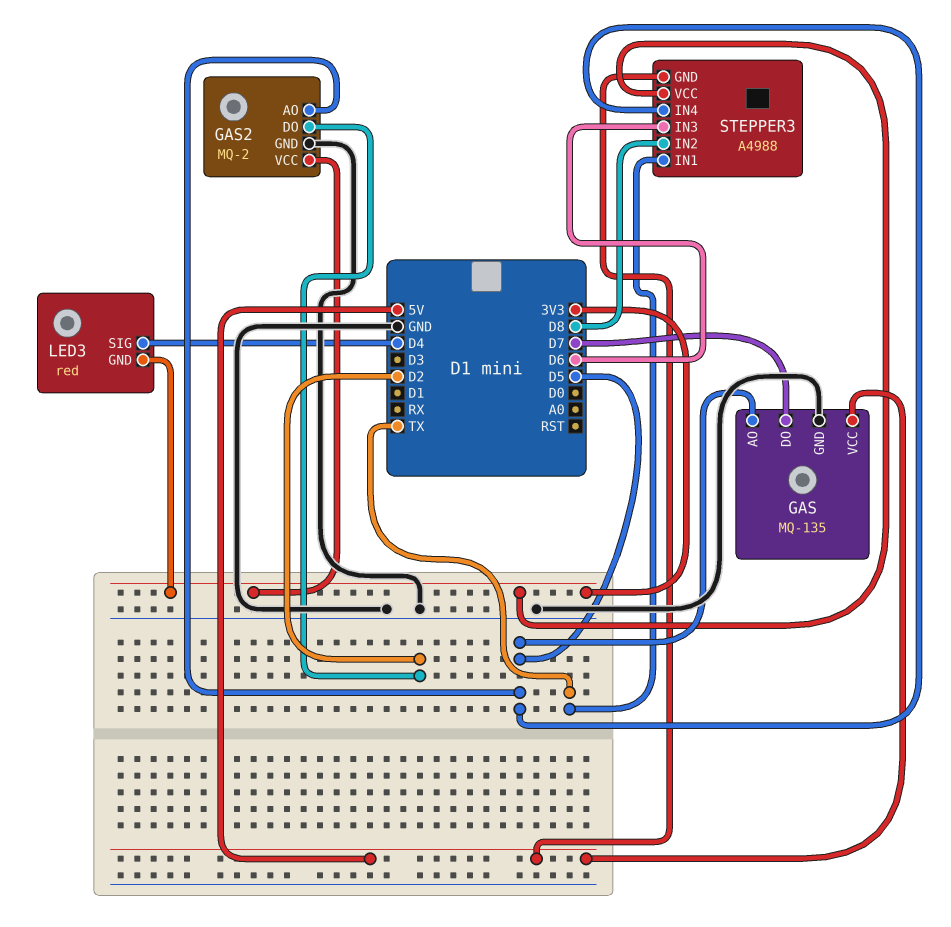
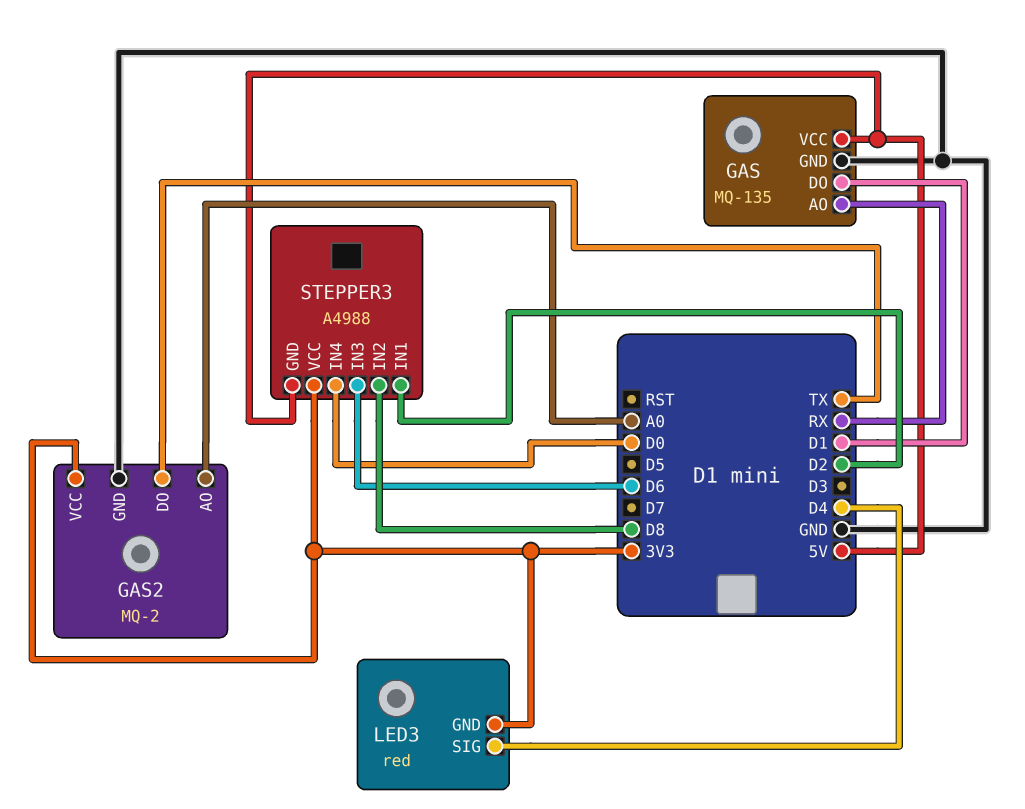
GAS pin AO: D5 -> RX
GAS pin DO: D7 -> D1
GAS2 pin AO: D5 -> A0
GAS2 pin DO: D2 -> TX
STEPPER3 pin IN1: TX -> D2
STEPPER3 pin IN4: D5 -> D0

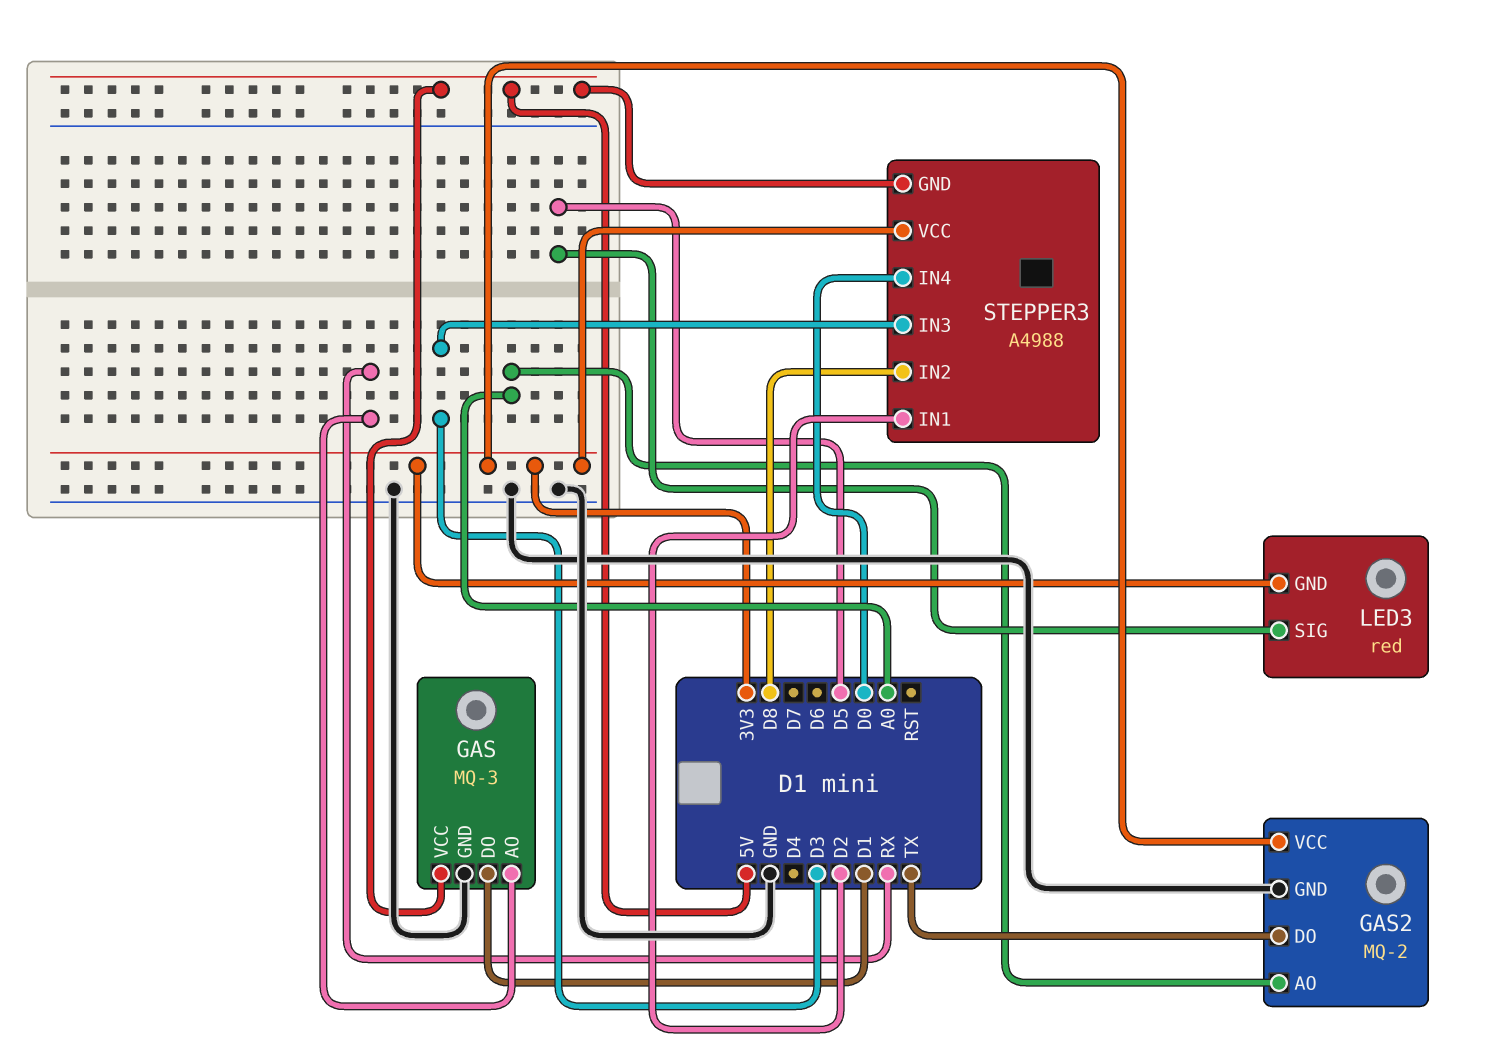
GAS: MQ-135 -> MQ-3
LED3 pin SIG: D4 -> D5
STEPPER3 pin IN3: D6 -> D3

